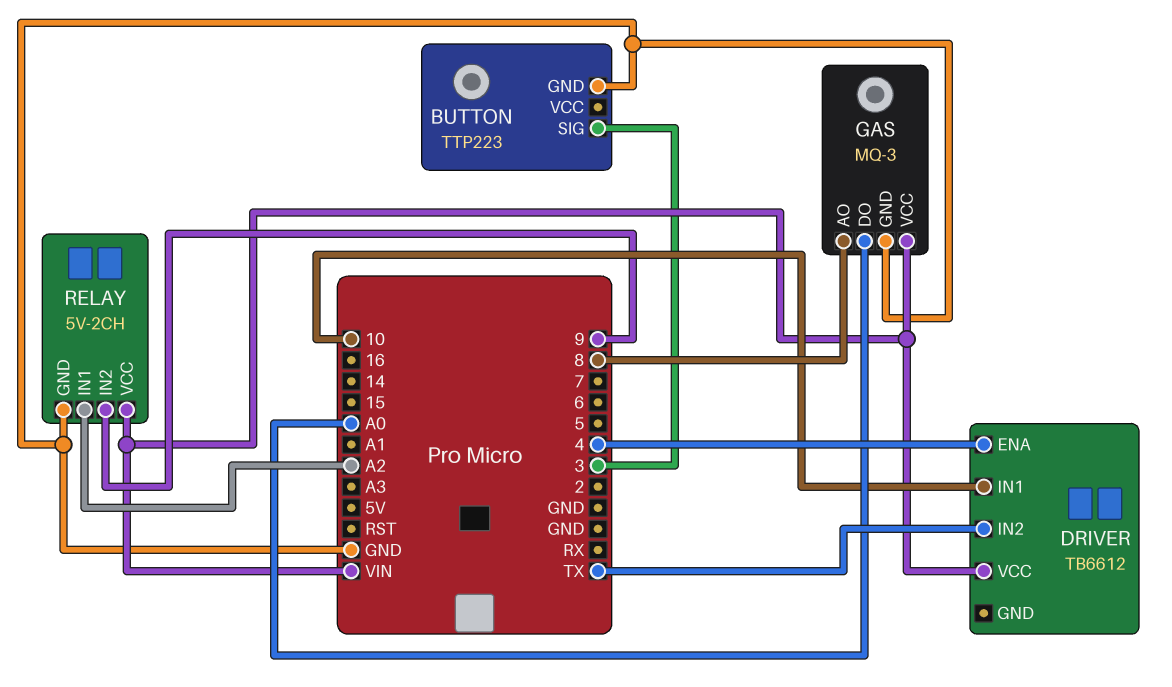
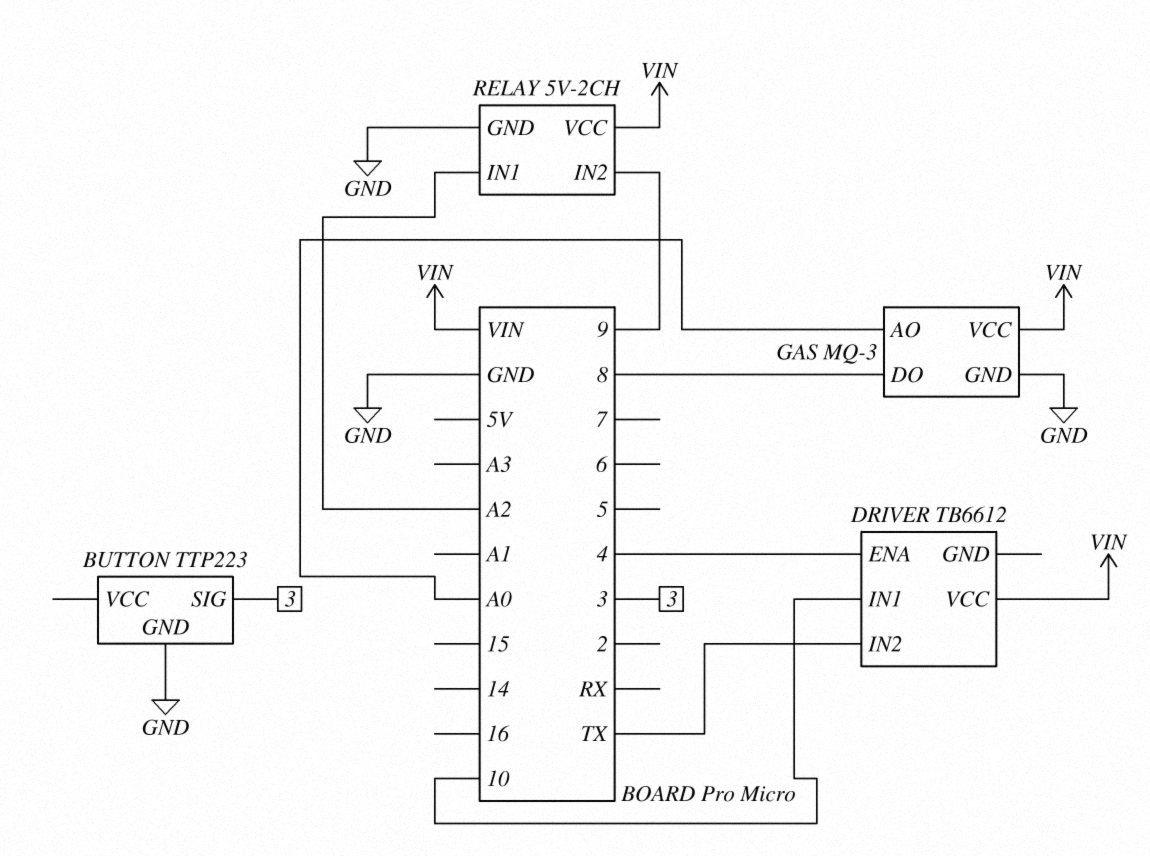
GAS pin AO: 8 -> A0
GAS pin DO: A0 -> 8

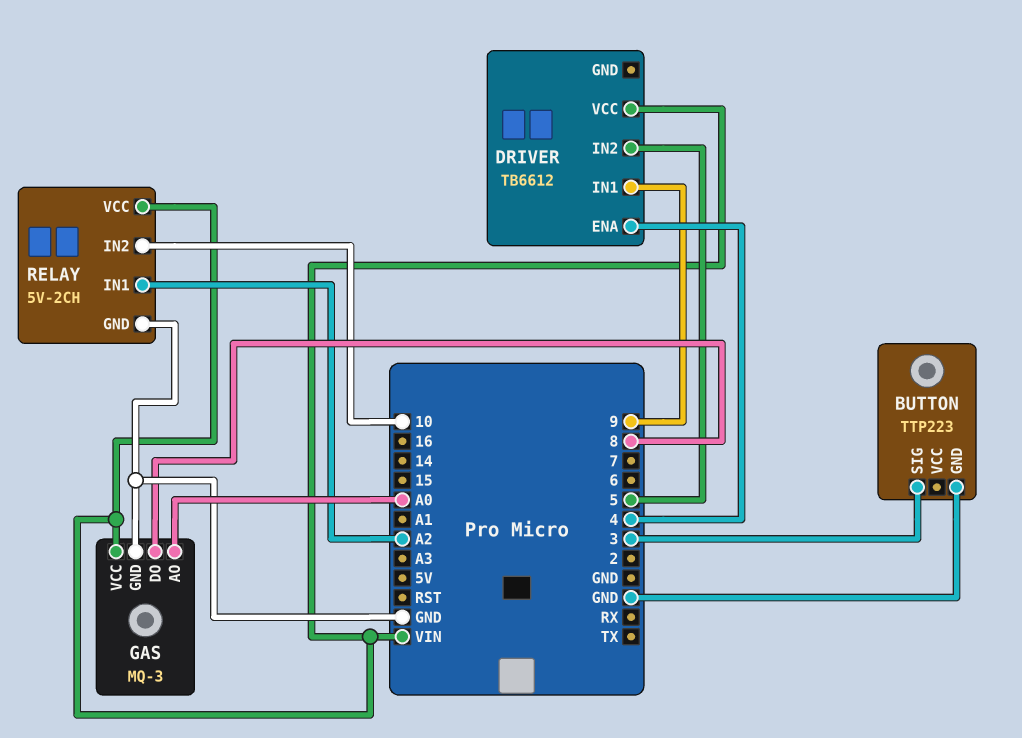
DRIVER pin IN1: 10 -> 9
DRIVER pin IN2: TX -> 5
RELAY pin IN2: 9 -> 10

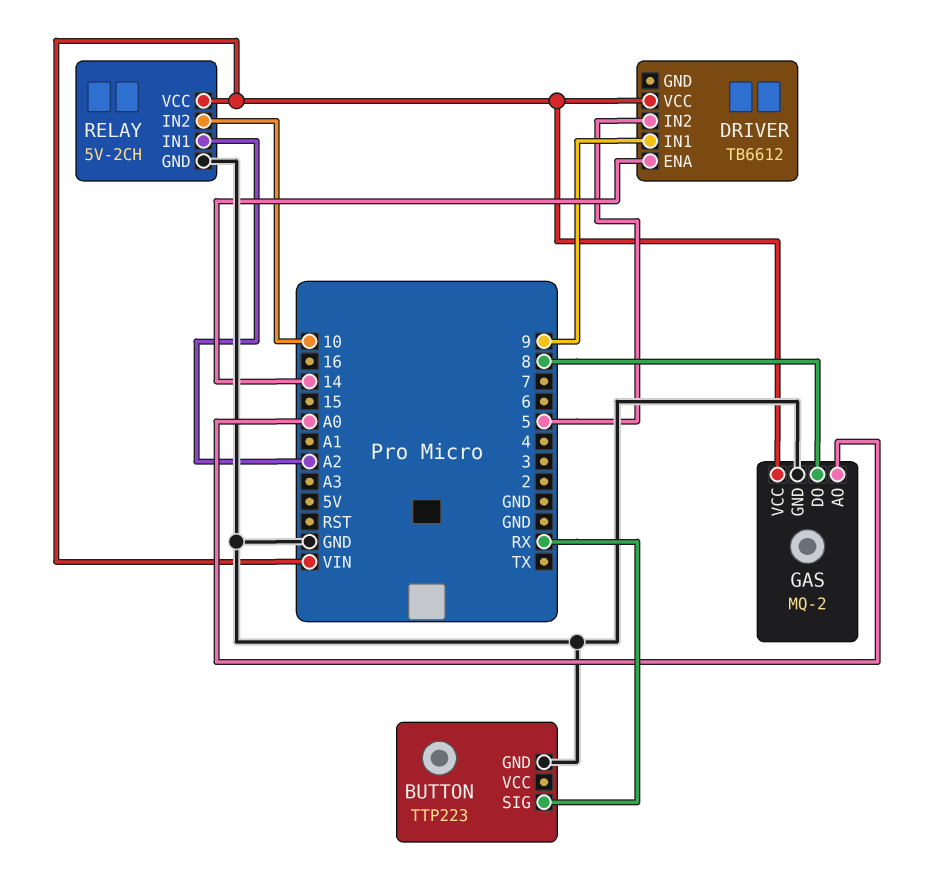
BUTTON pin SIG: 3 -> RX
DRIVER pin ENA: 4 -> 14
GAS: MQ-3 -> MQ-2

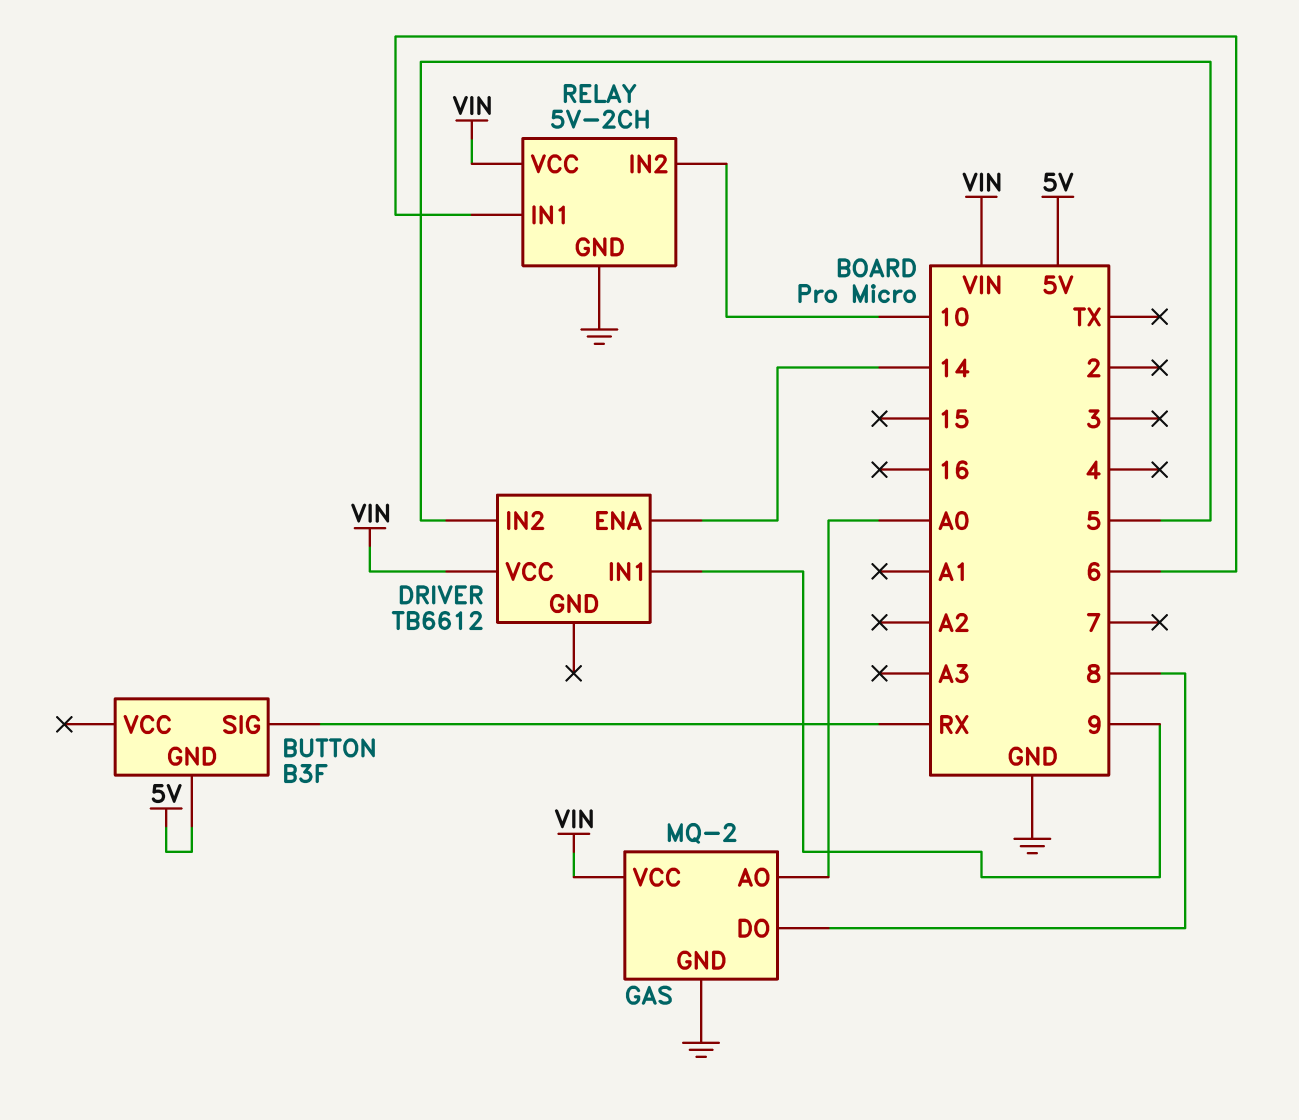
BUTTON: TTP223 -> B3F
BUTTON pin GND: GND -> 5V
RELAY pin IN1: A2 -> 6

